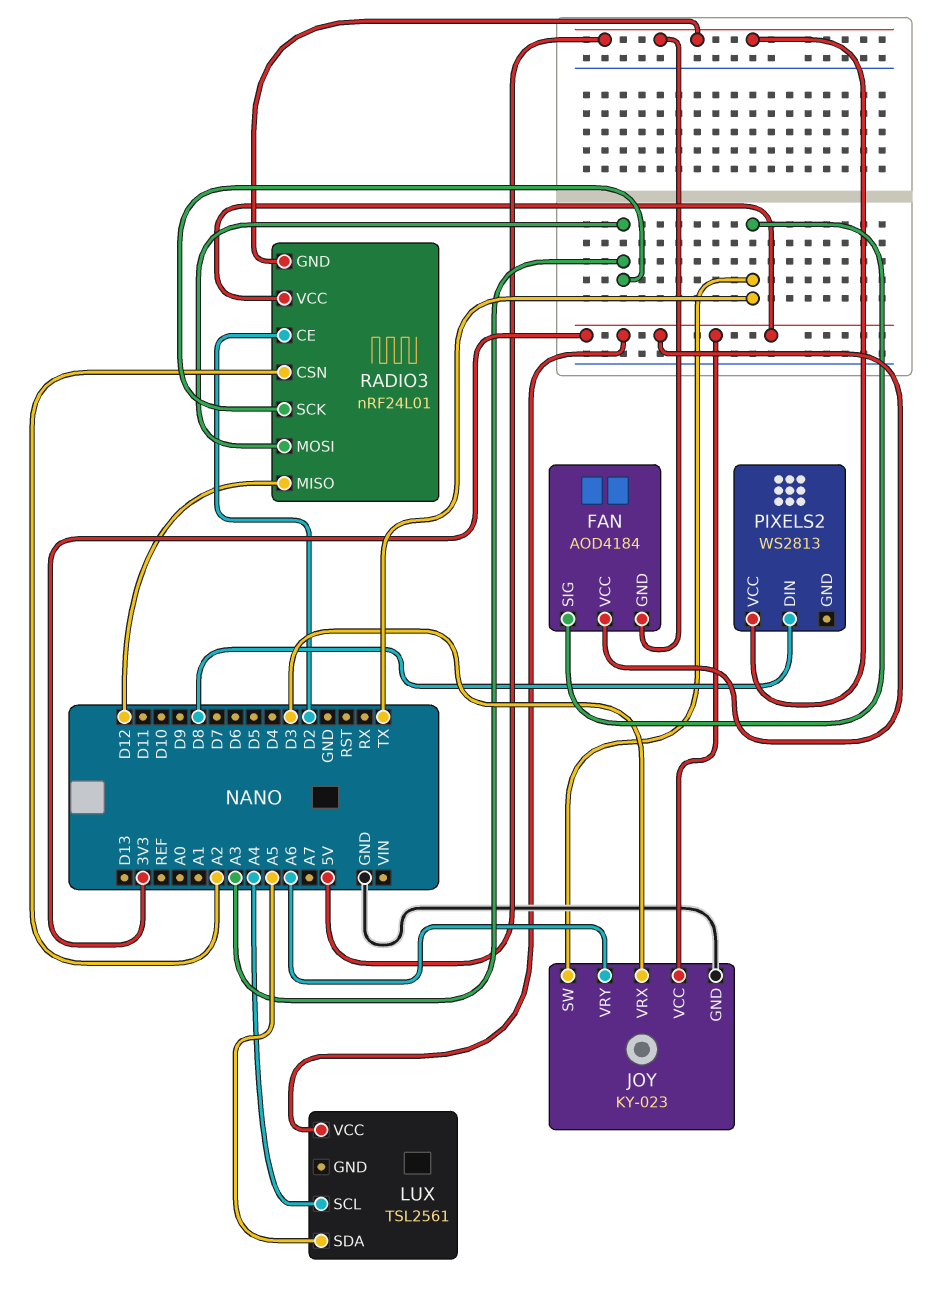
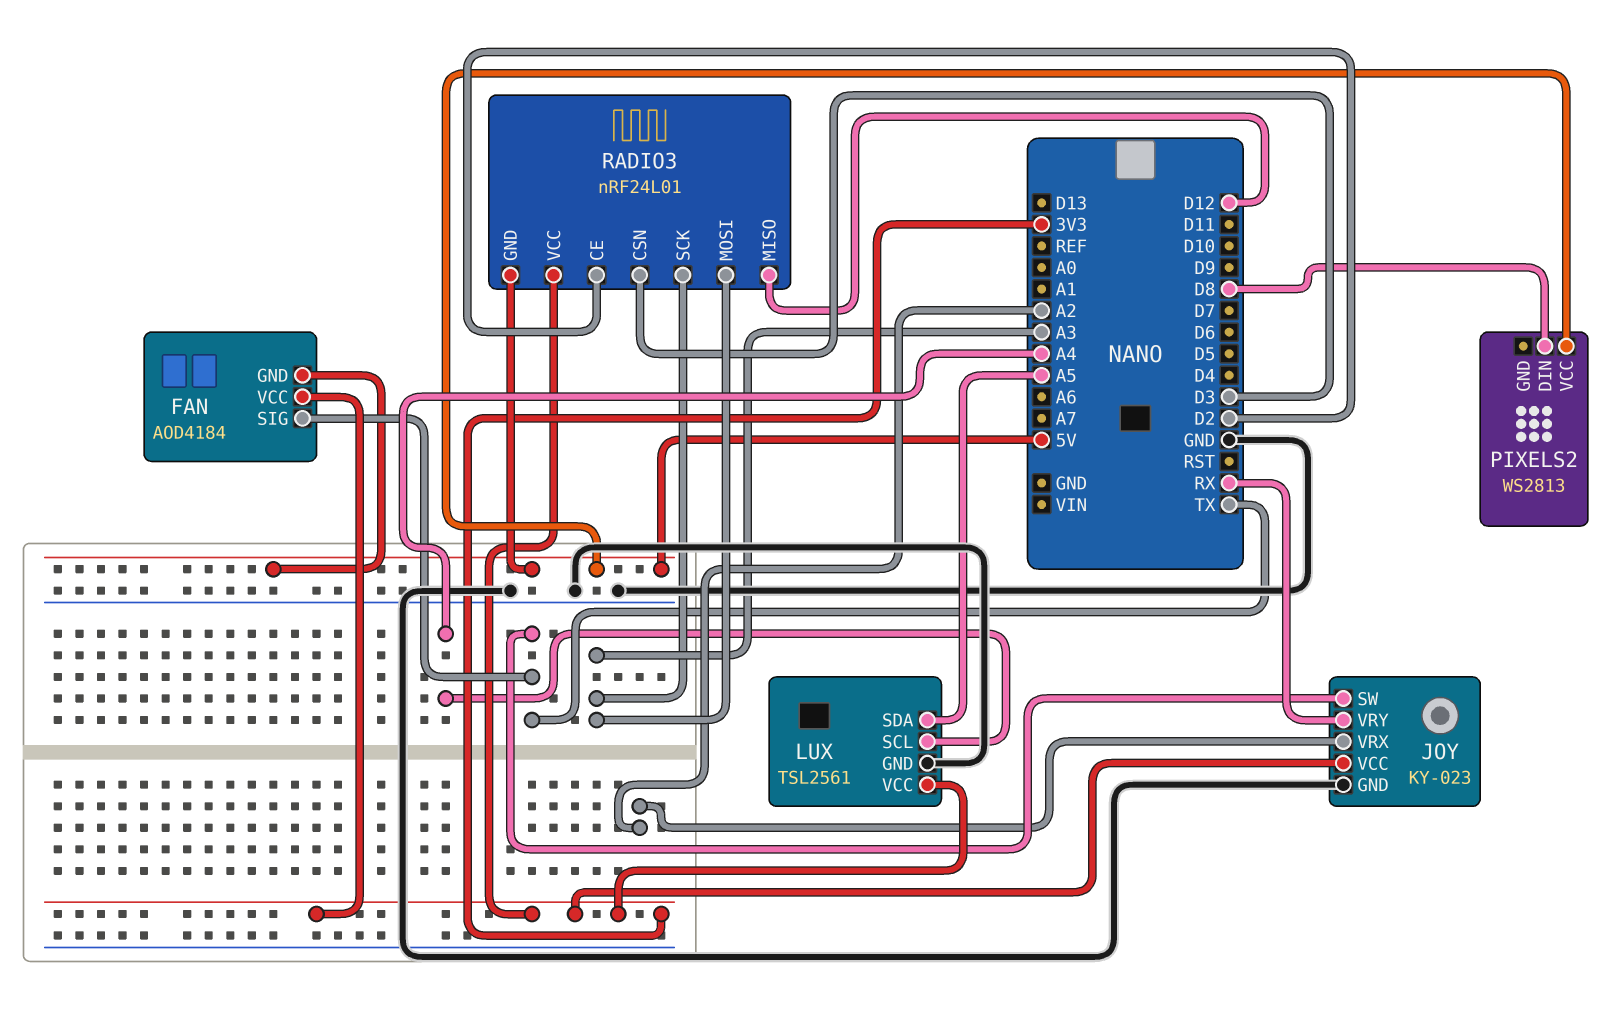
JOY pin VRX: D3 -> A2
JOY pin VRY: A6 -> RX
LUX pin GND: none -> GND
RADIO3 pin CSN: A2 -> D3

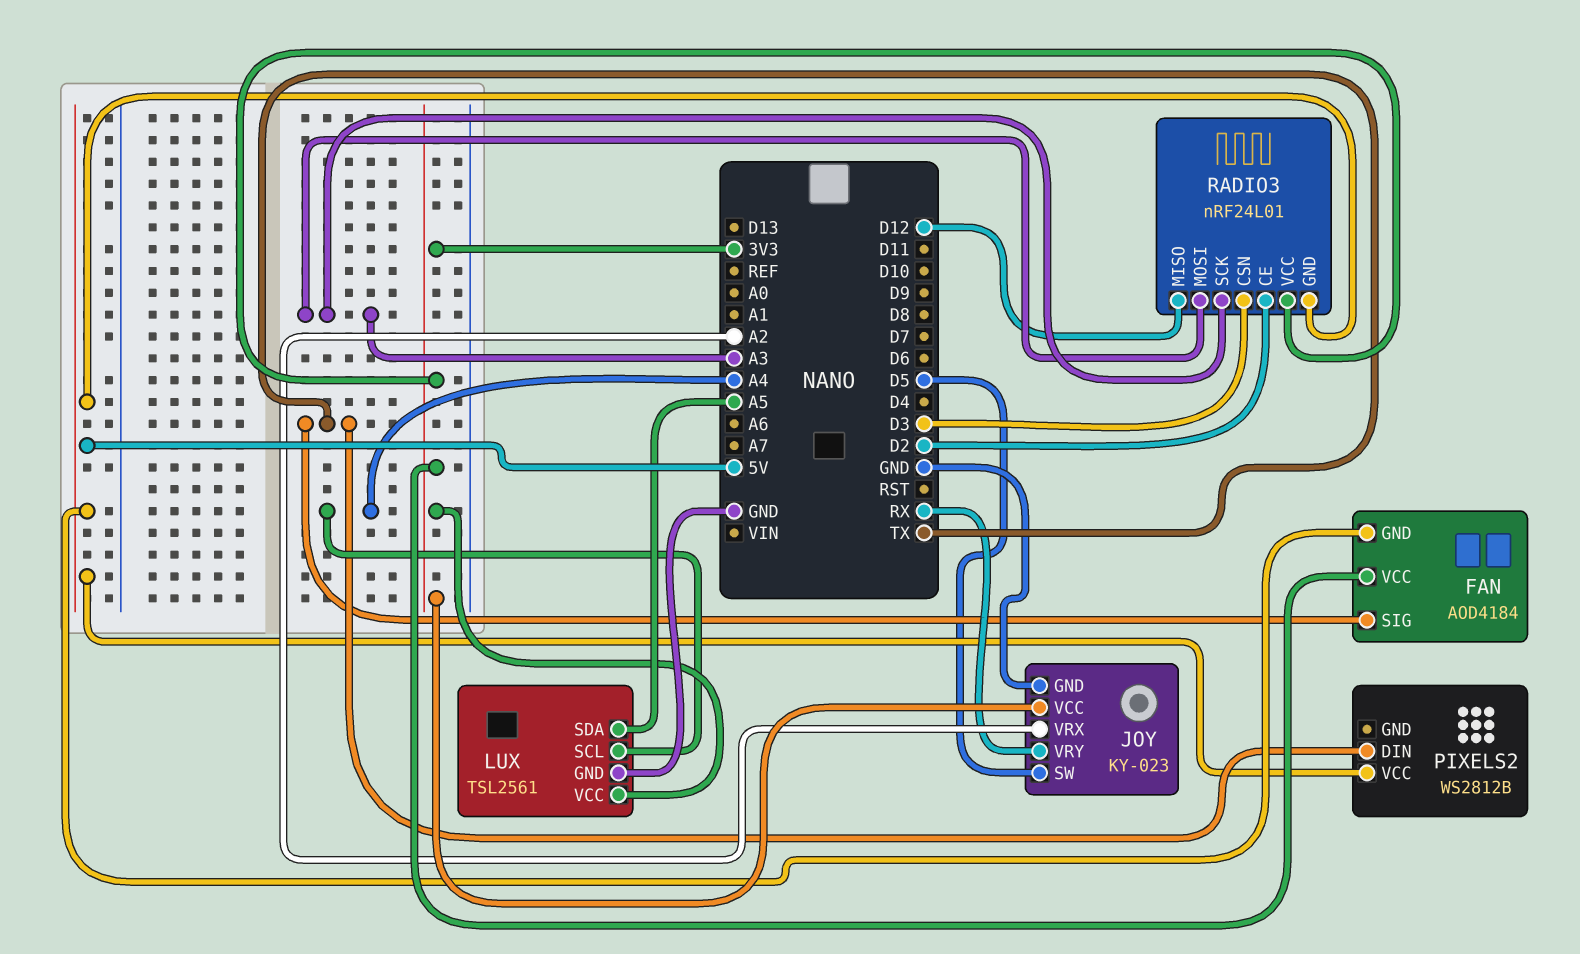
JOY pin SW: TX -> D5
PIXELS2: WS2813 -> WS2812B
PIXELS2 pin DIN: D8 -> TX

